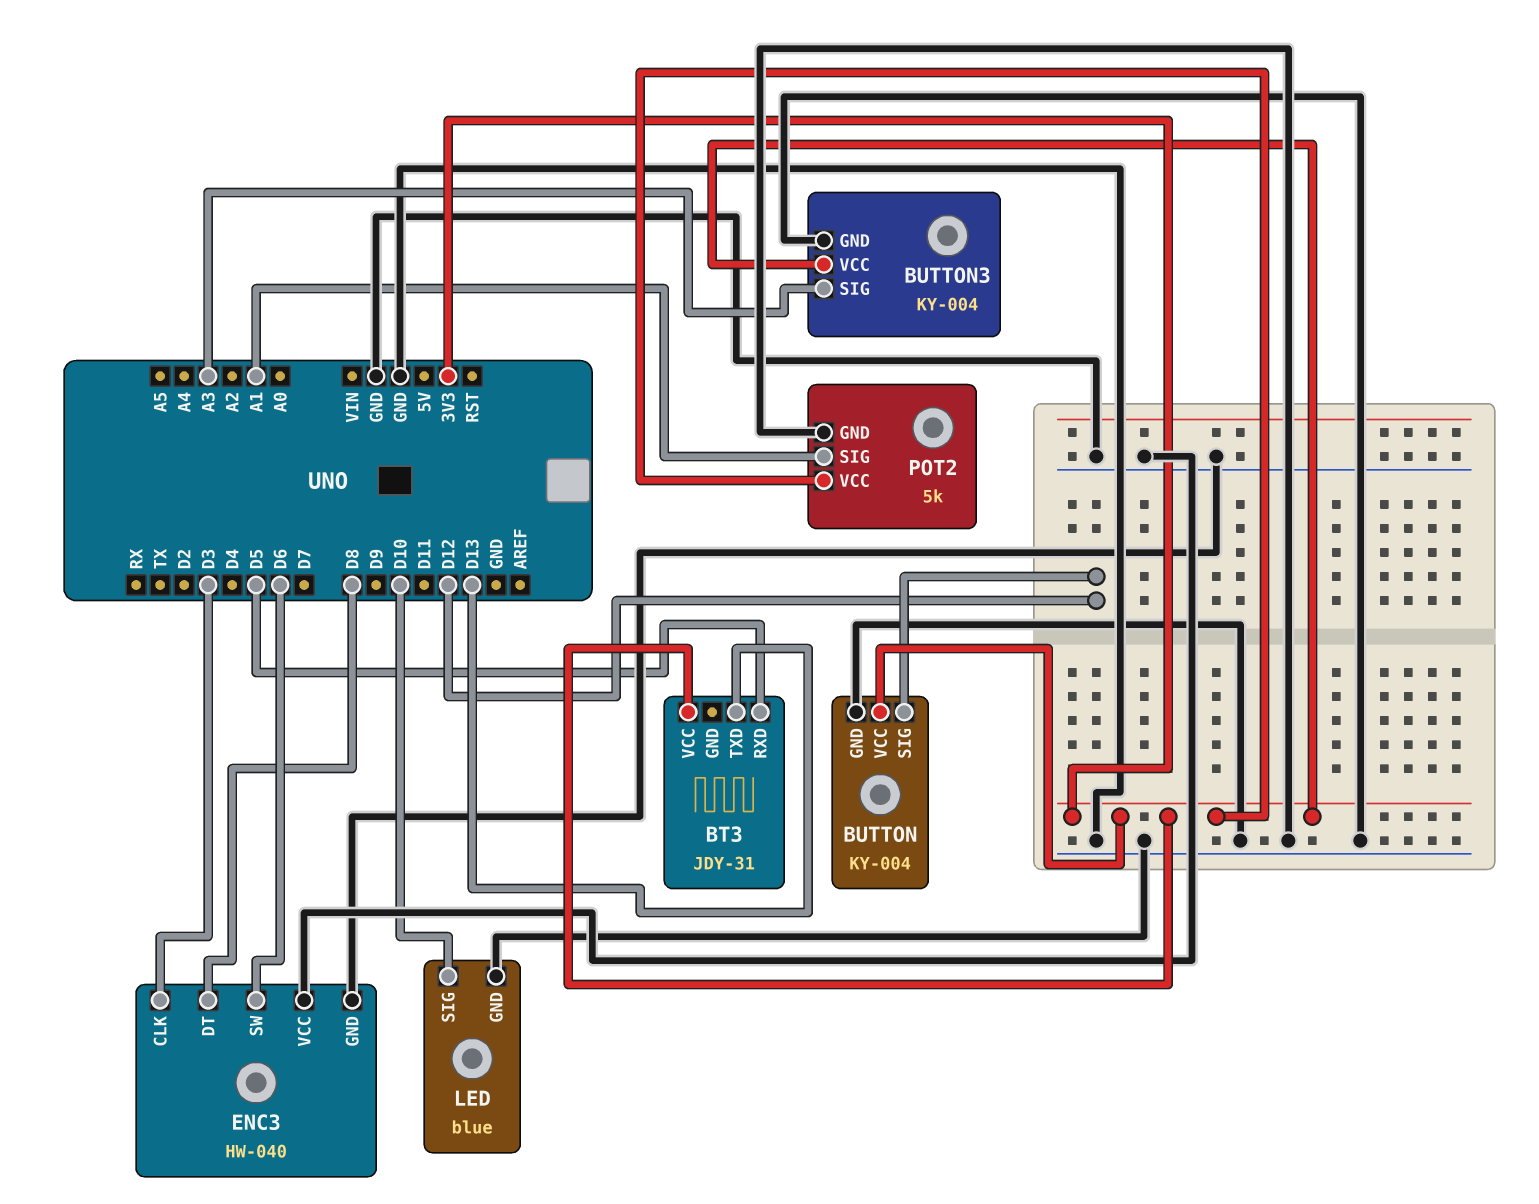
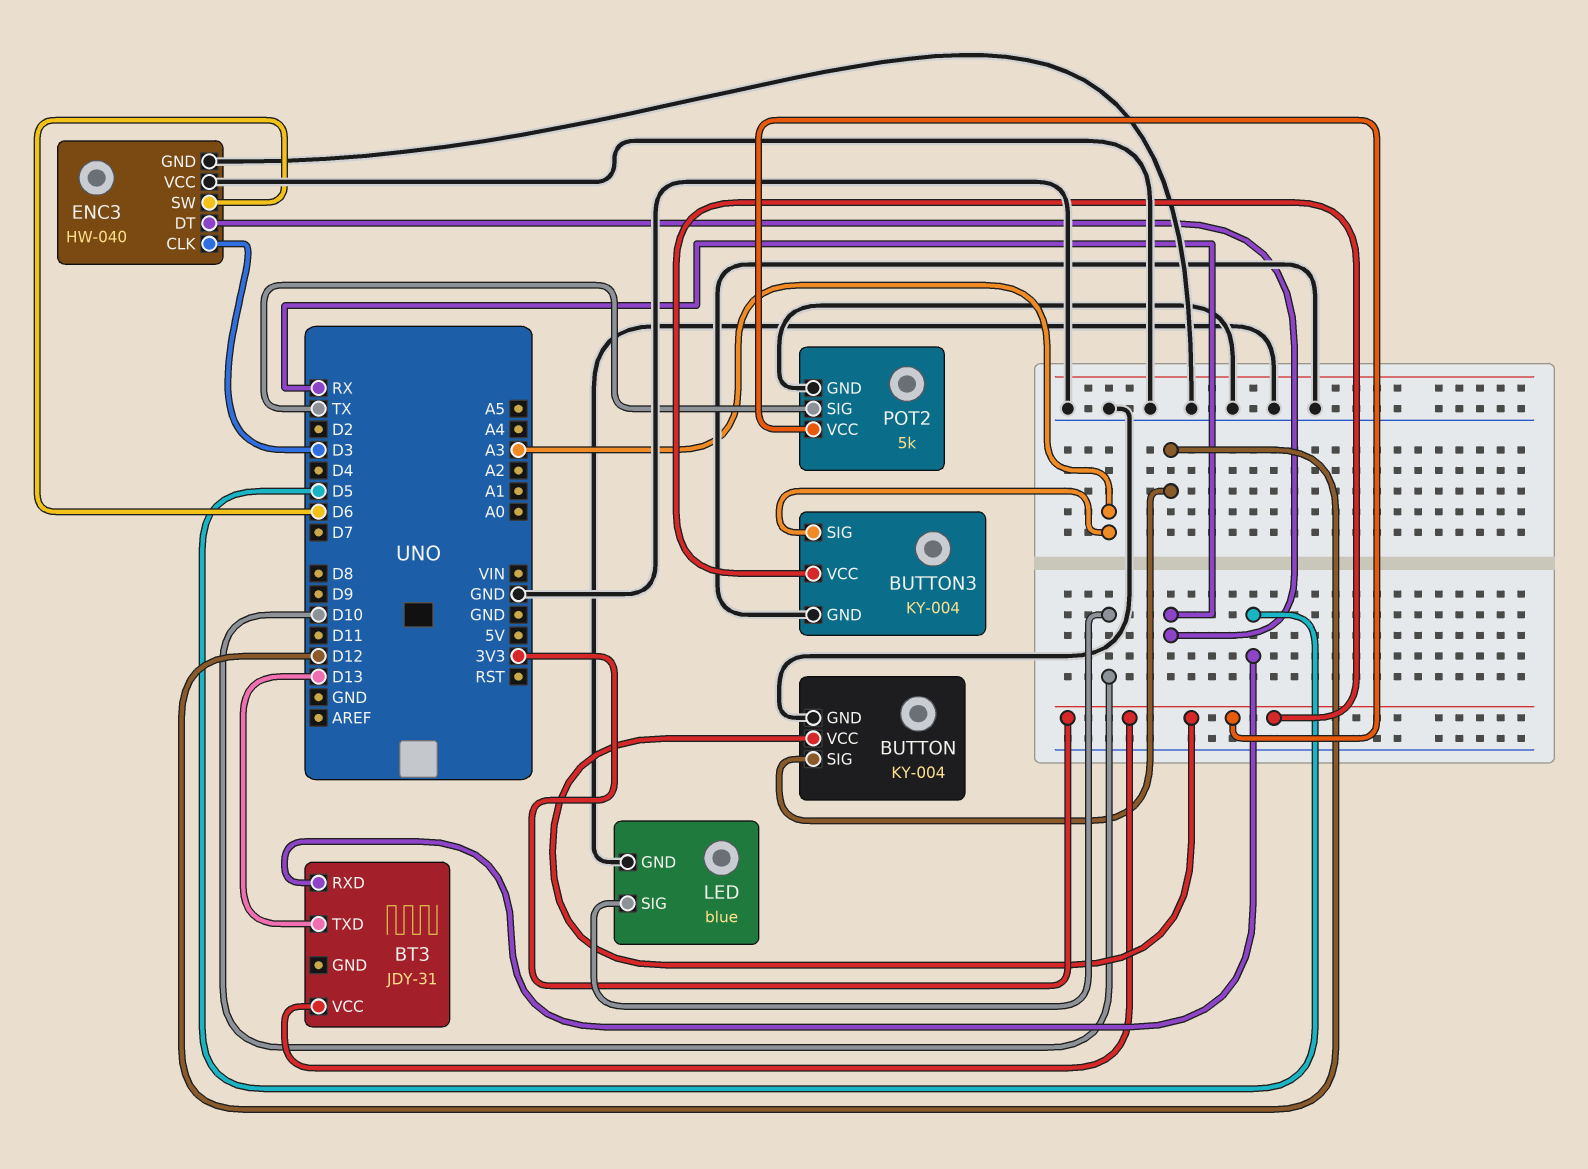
ENC3 pin DT: D8 -> RX
POT2 pin SIG: A1 -> TX

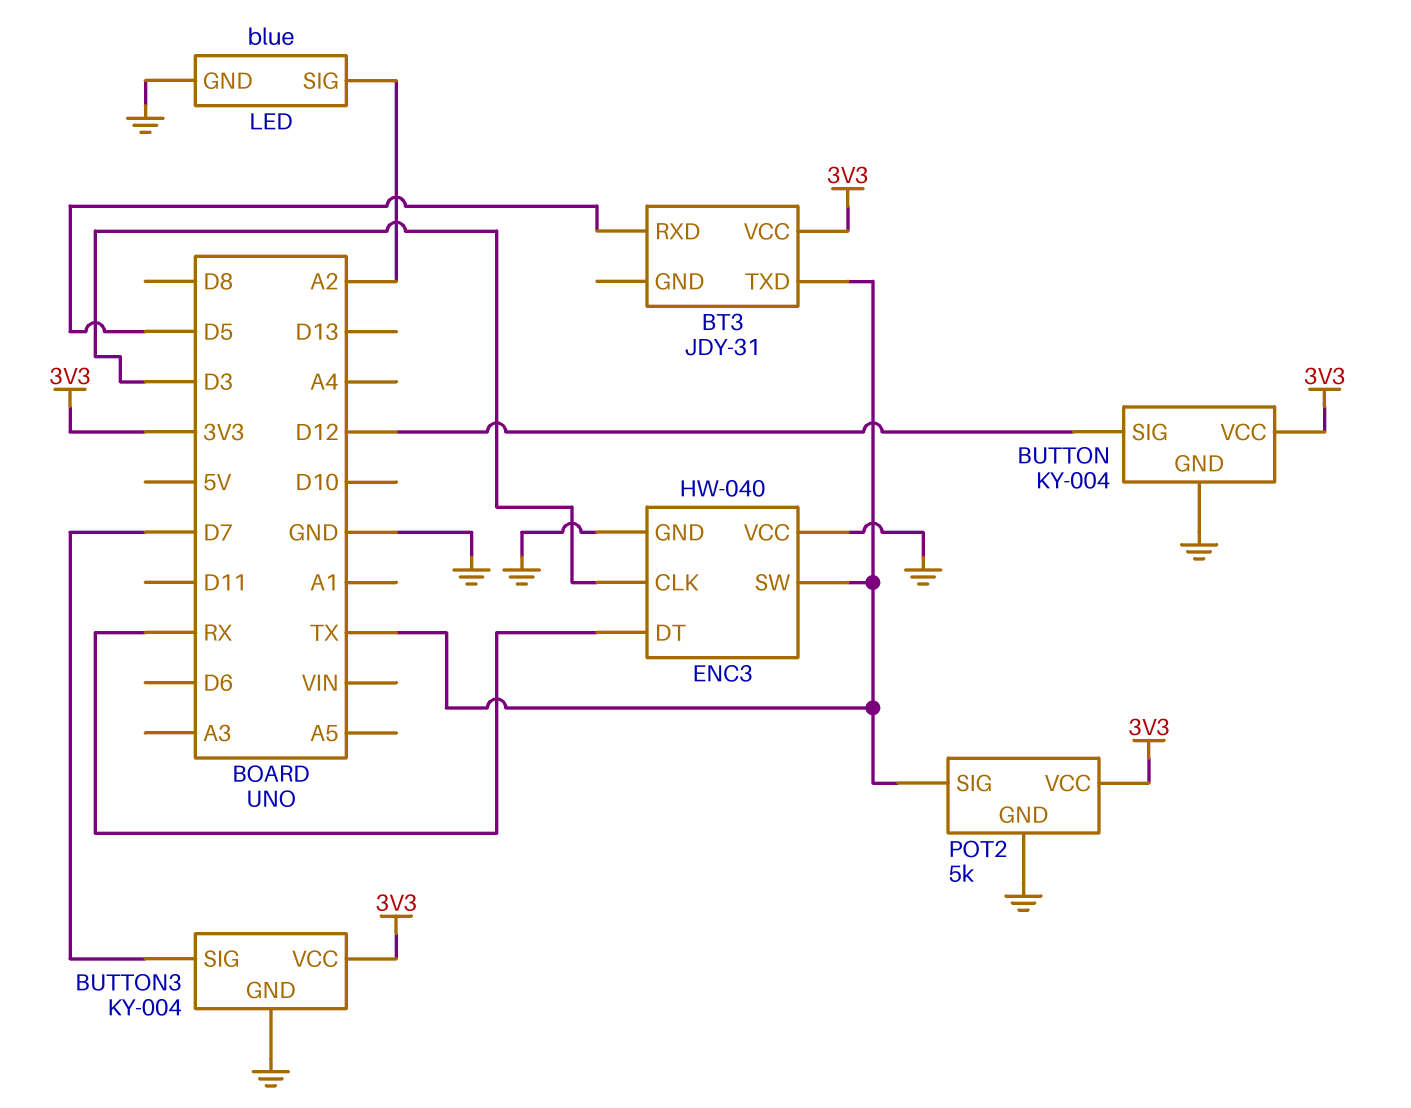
BT3 pin TXD: D13 -> TX
BUTTON3 pin SIG: A3 -> D7
ENC3 pin SW: D6 -> TX
LED pin SIG: D10 -> A2

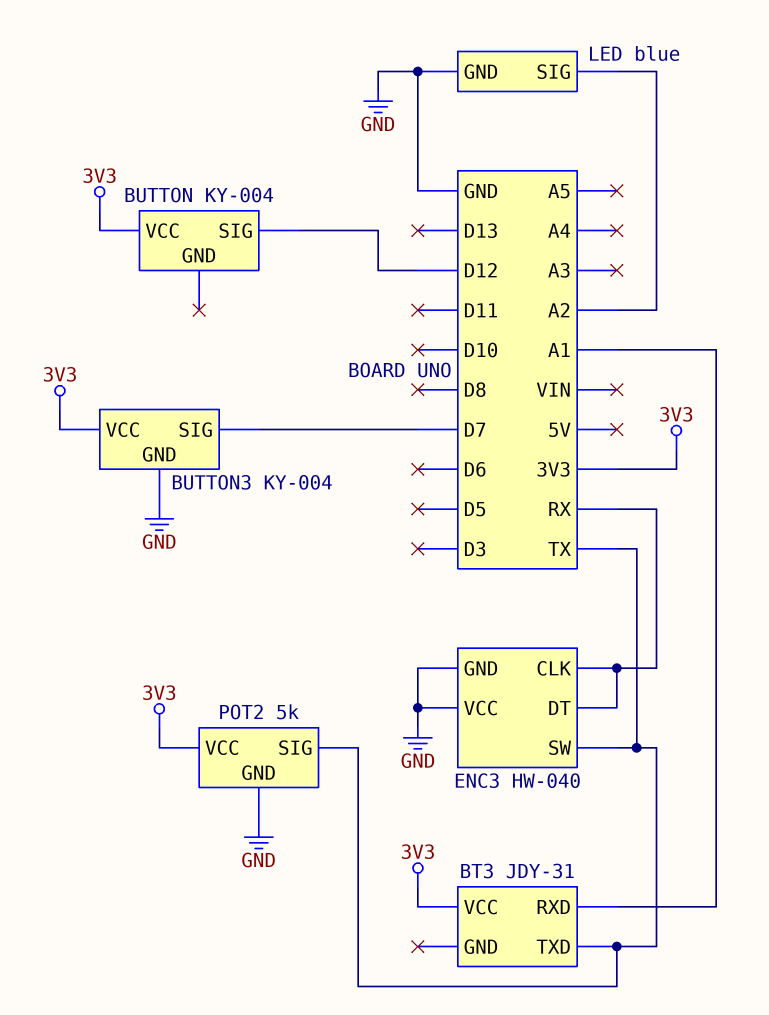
BT3 pin RXD: D5 -> A1
BUTTON pin GND: GND -> none
ENC3 pin CLK: D3 -> RX

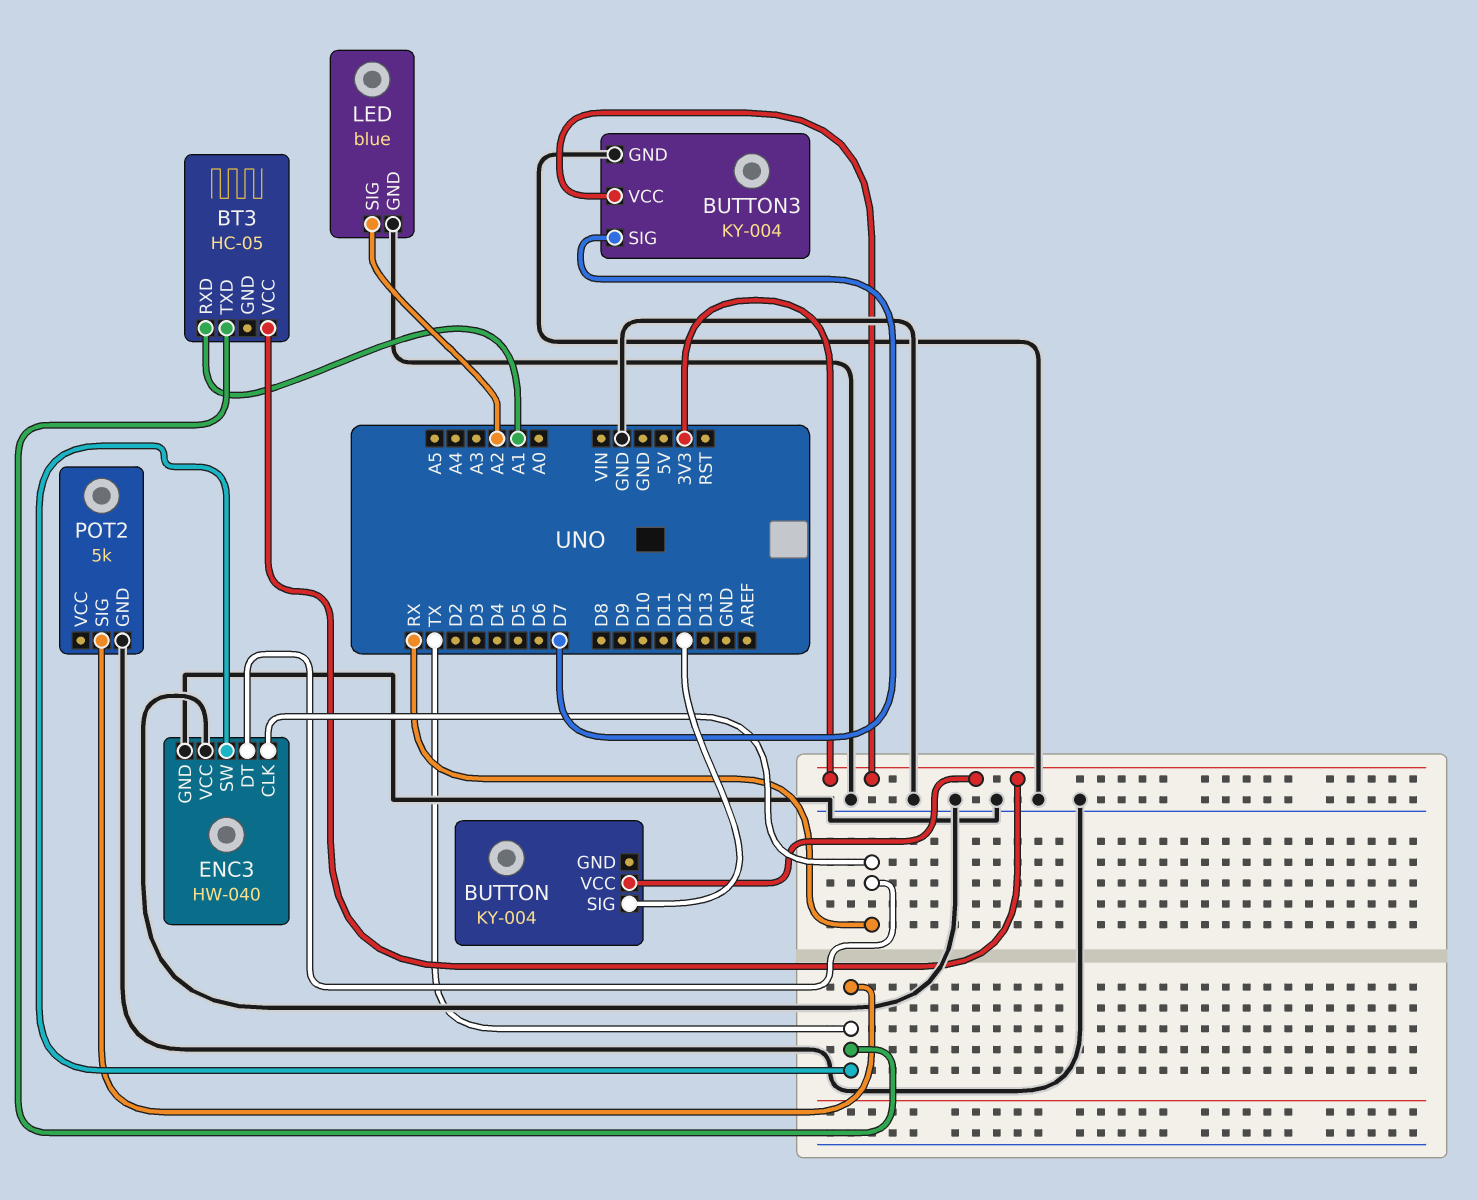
BT3: JDY-31 -> HC-05
POT2 pin VCC: 3V3 -> none

